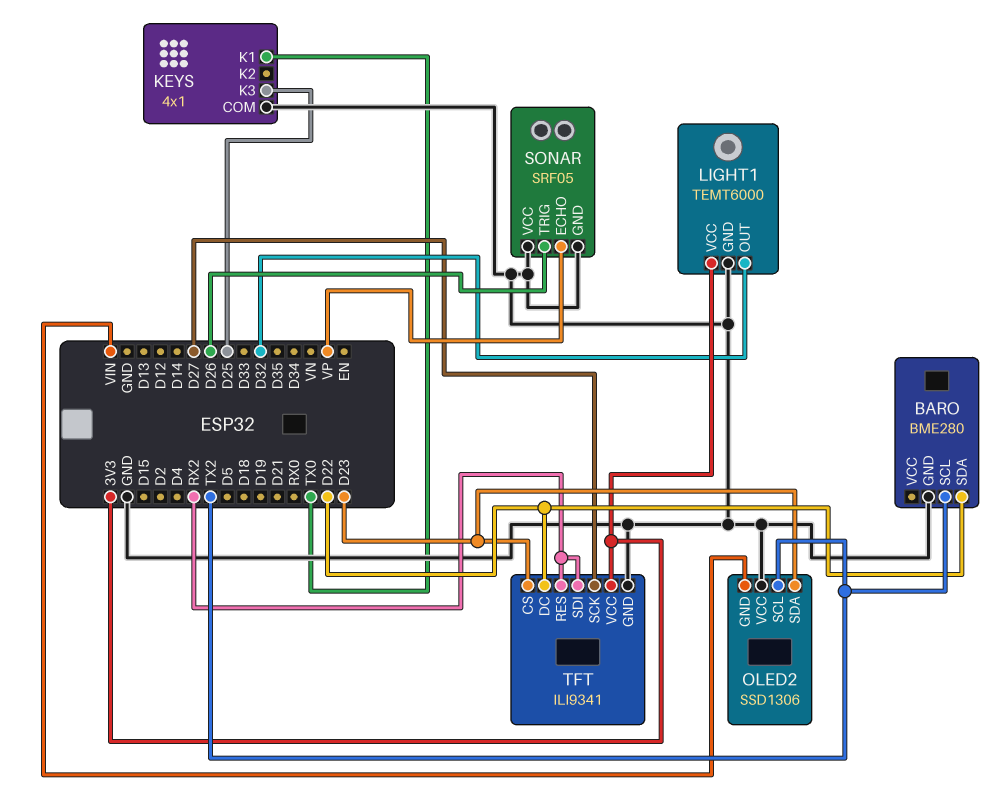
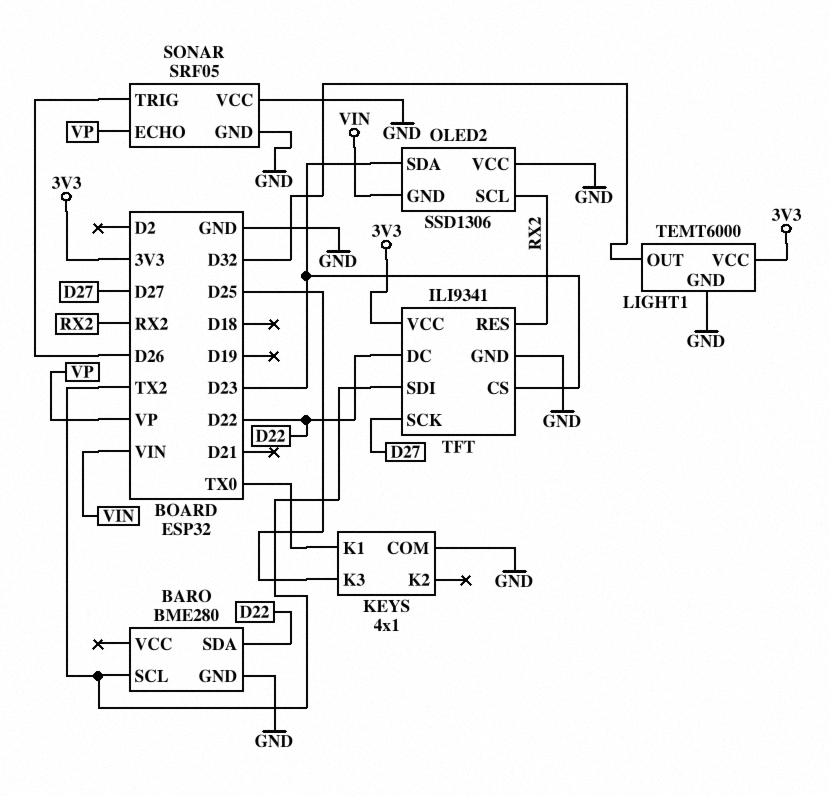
OLED2 pin SCL: TX2 -> RX2
TFT pin SDI: RX2 -> TX2

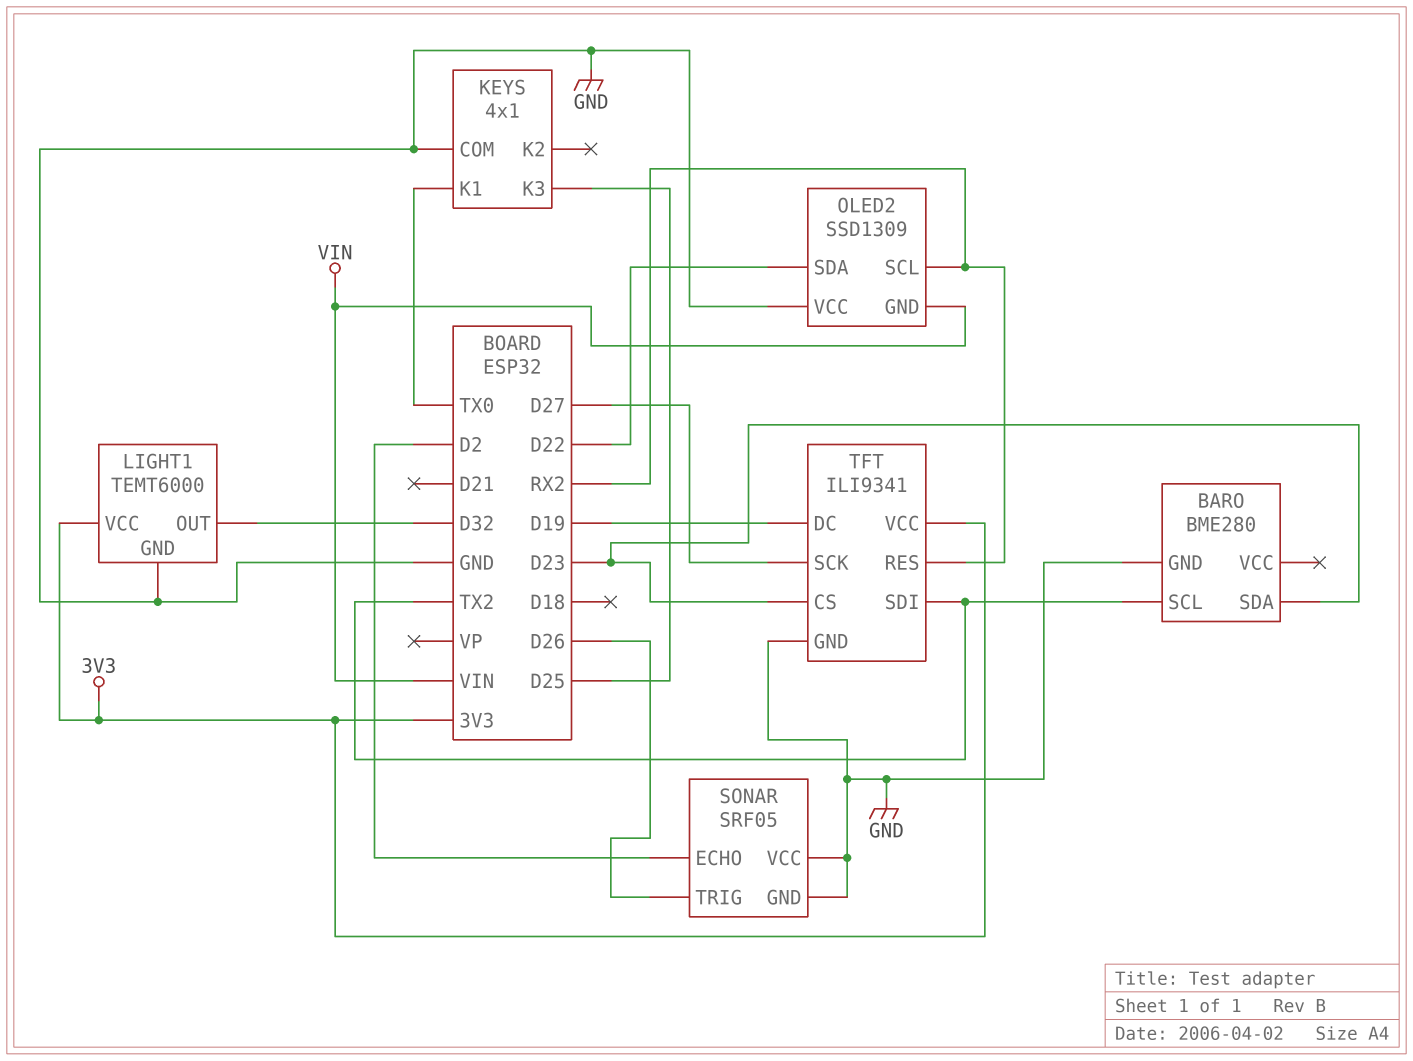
BARO pin SDA: D22 -> D23
OLED2: SSD1306 -> SSD1309
OLED2 pin SDA: D23 -> D22
SONAR pin ECHO: VP -> D2
TFT pin DC: D22 -> D19

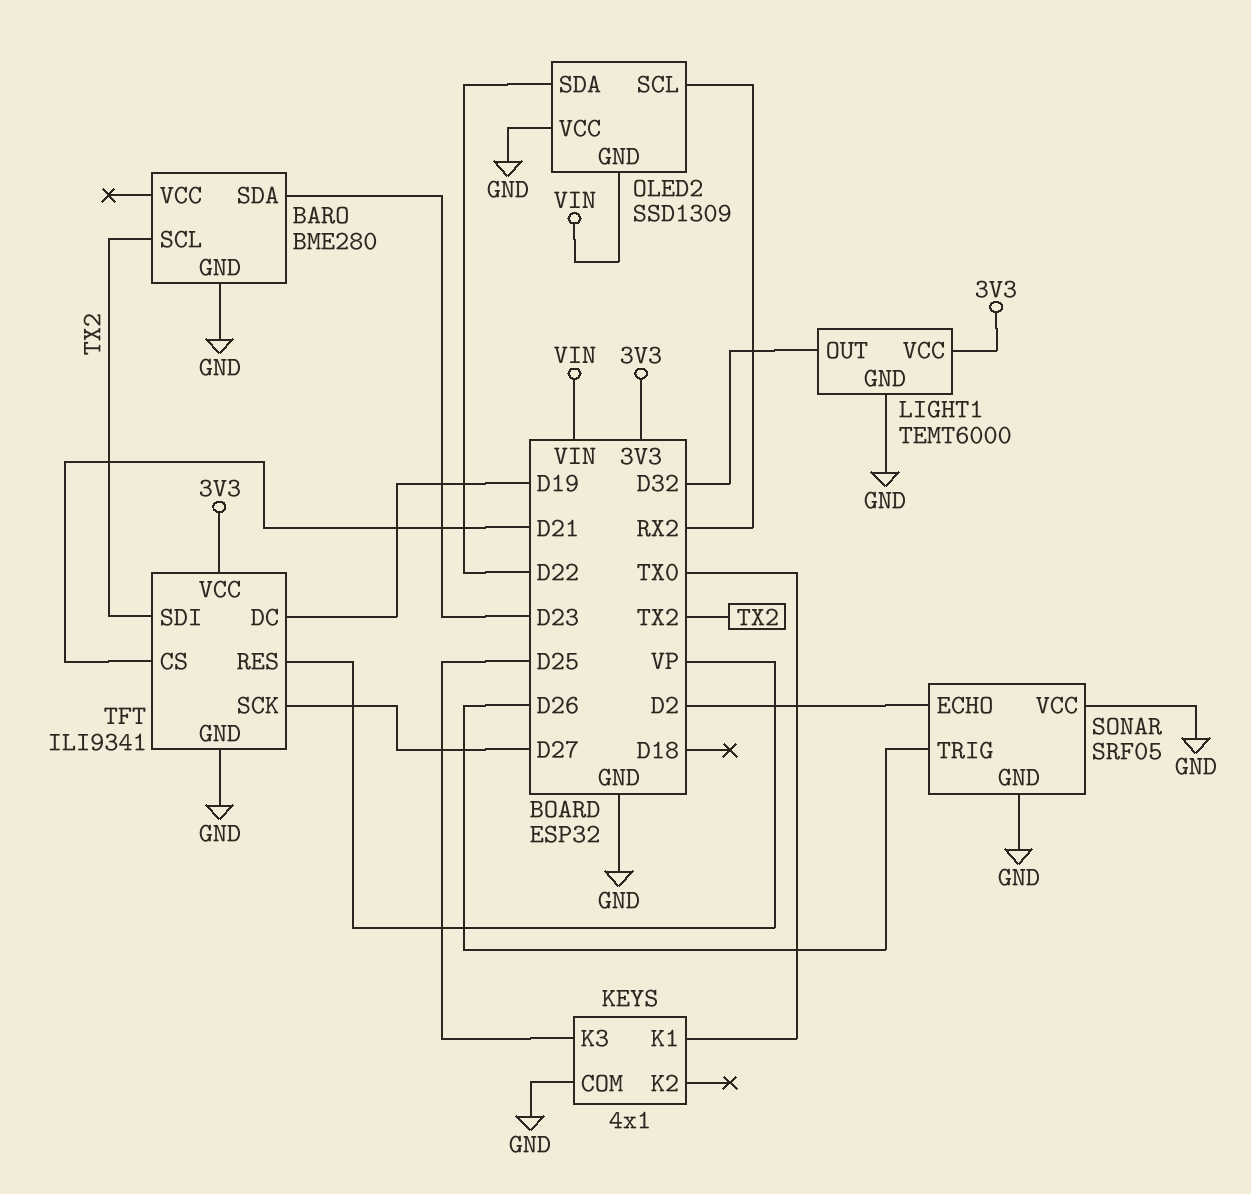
TFT pin CS: D23 -> D21
TFT pin RES: RX2 -> VP

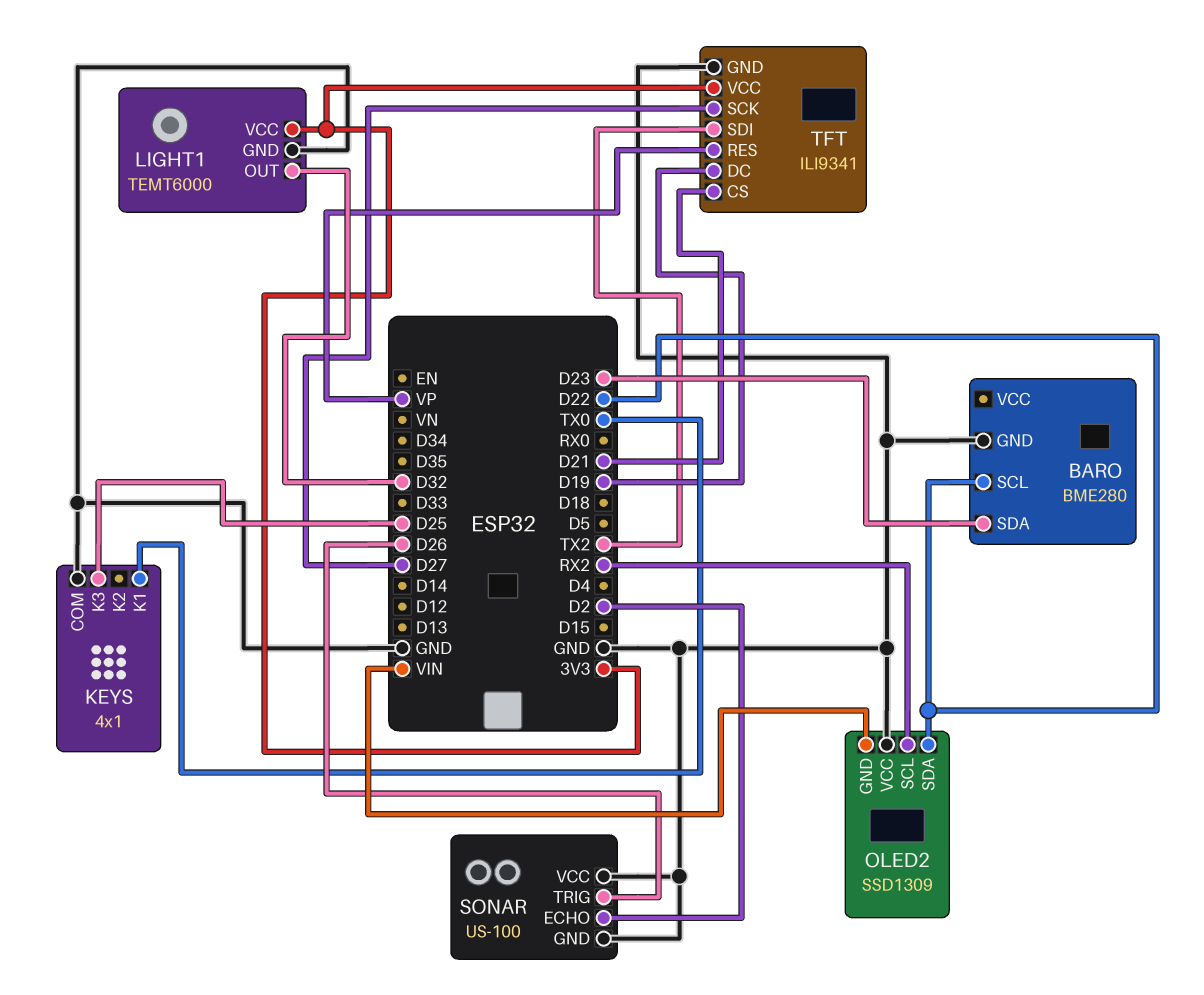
BARO pin SCL: TX2 -> D22
SONAR: SRF05 -> US-100

